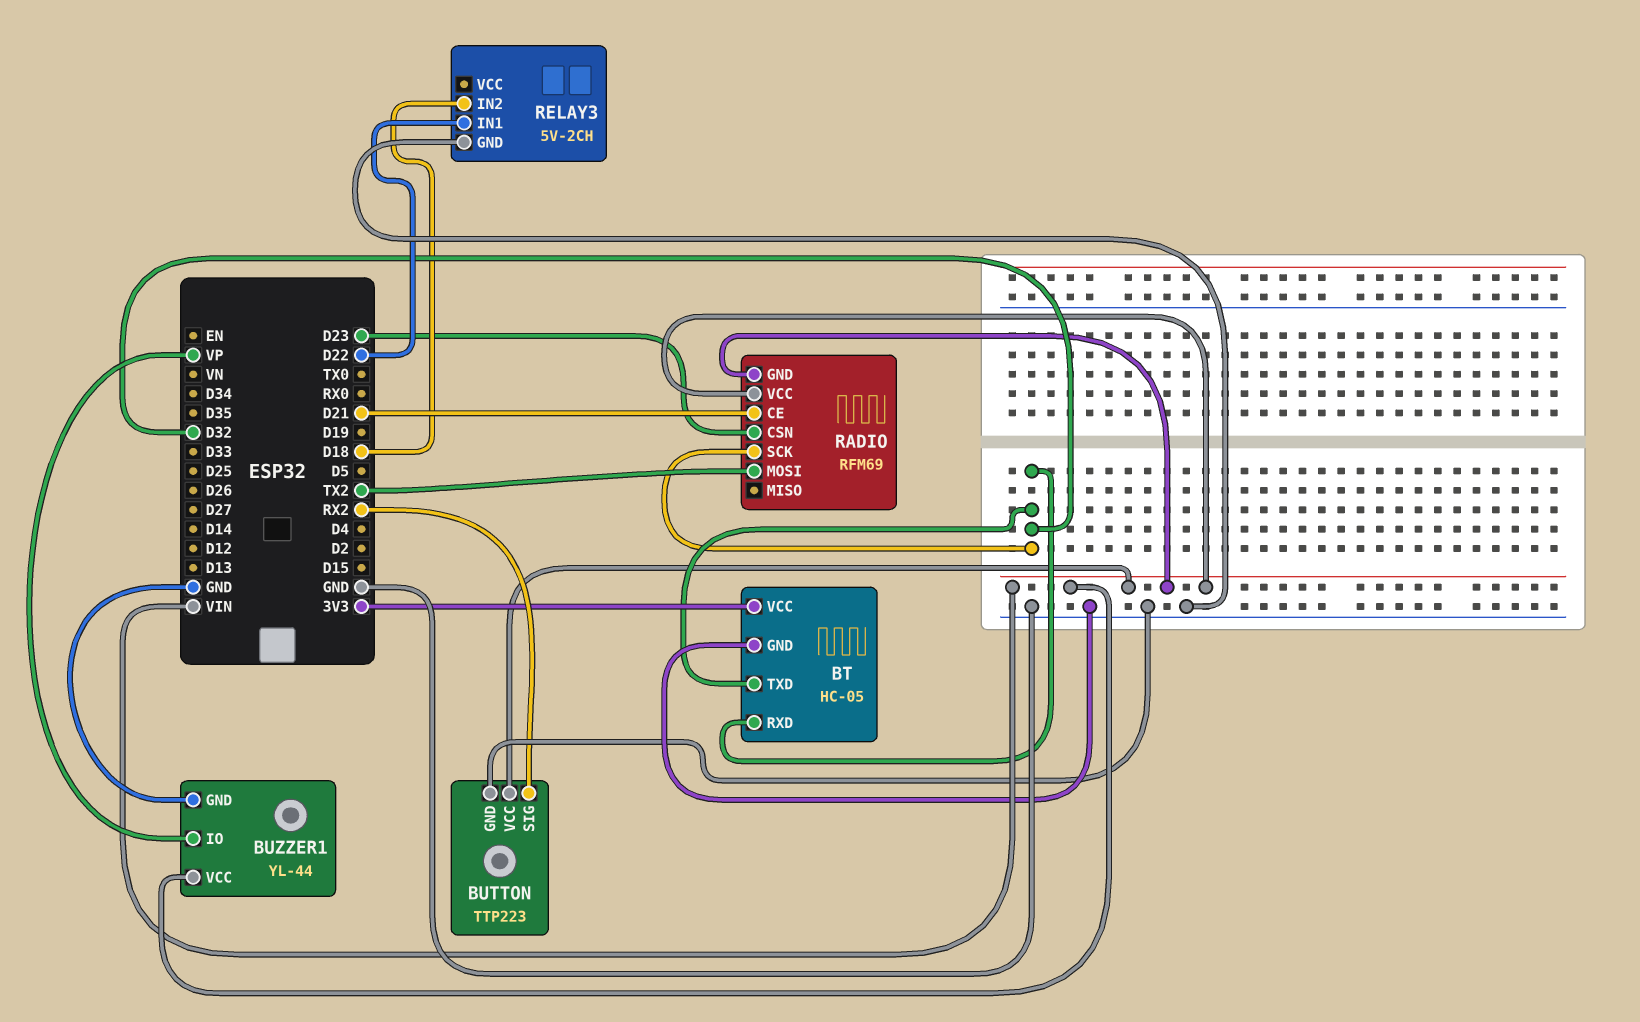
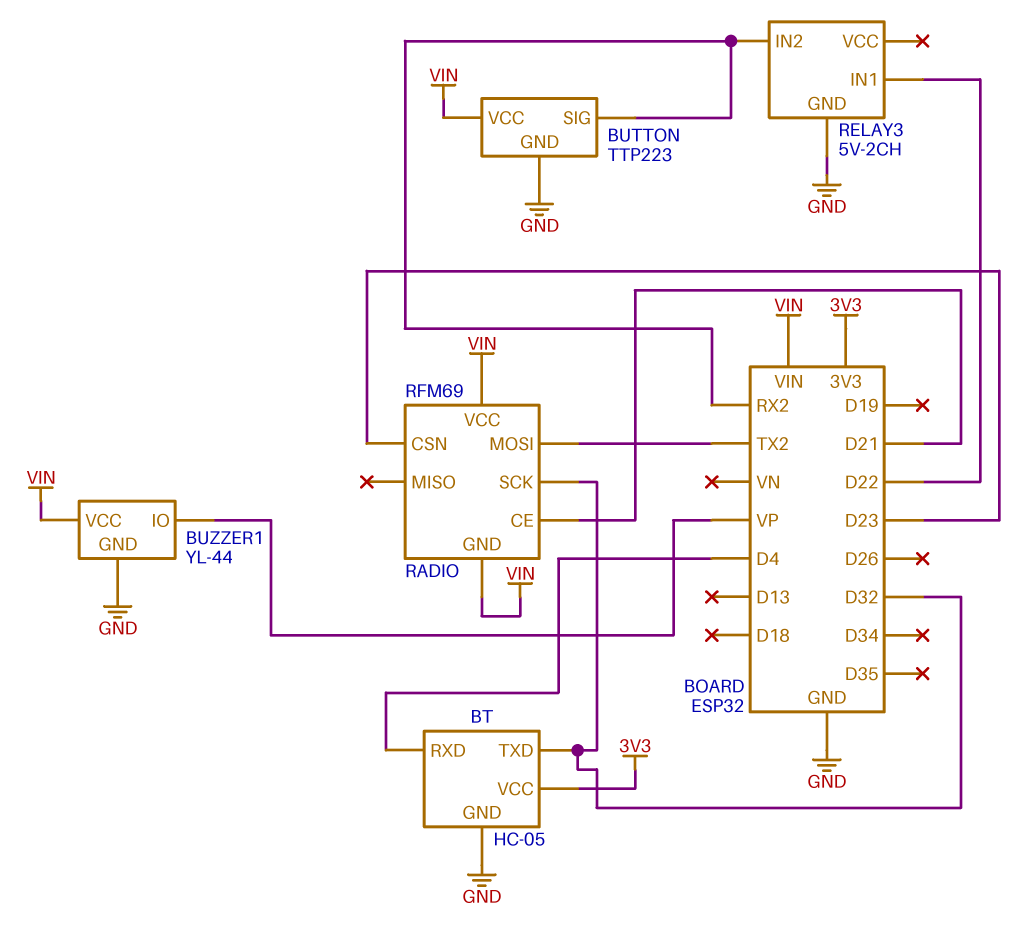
BT pin RXD: D32 -> D4
RELAY3 pin IN2: D18 -> RX2

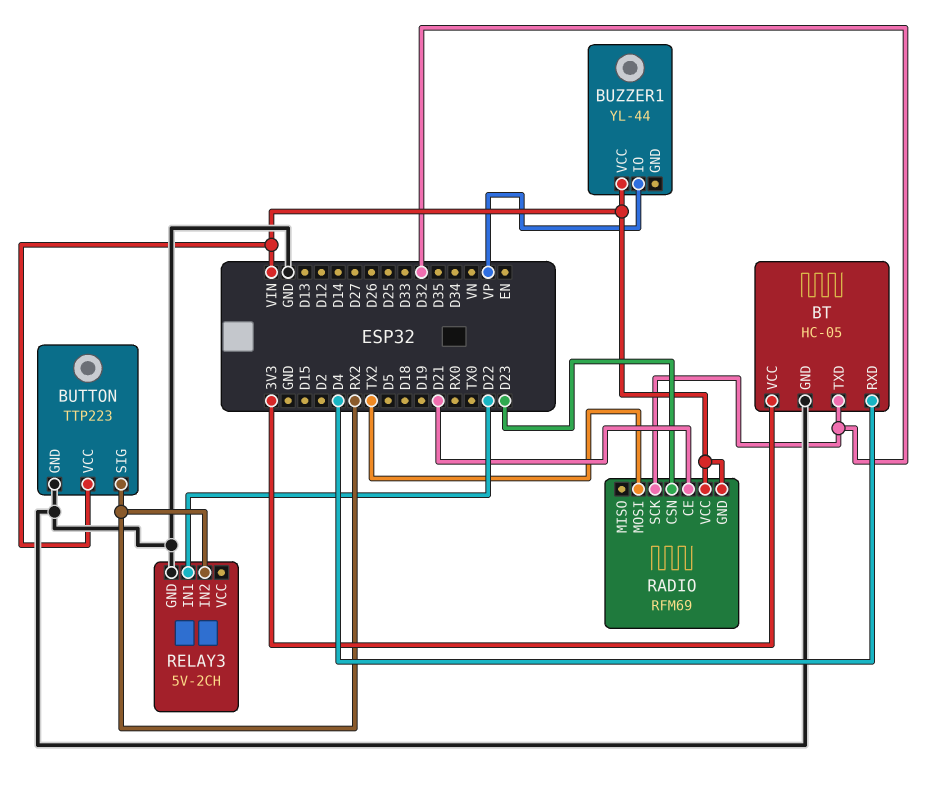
BUZZER1 pin GND: GND -> none

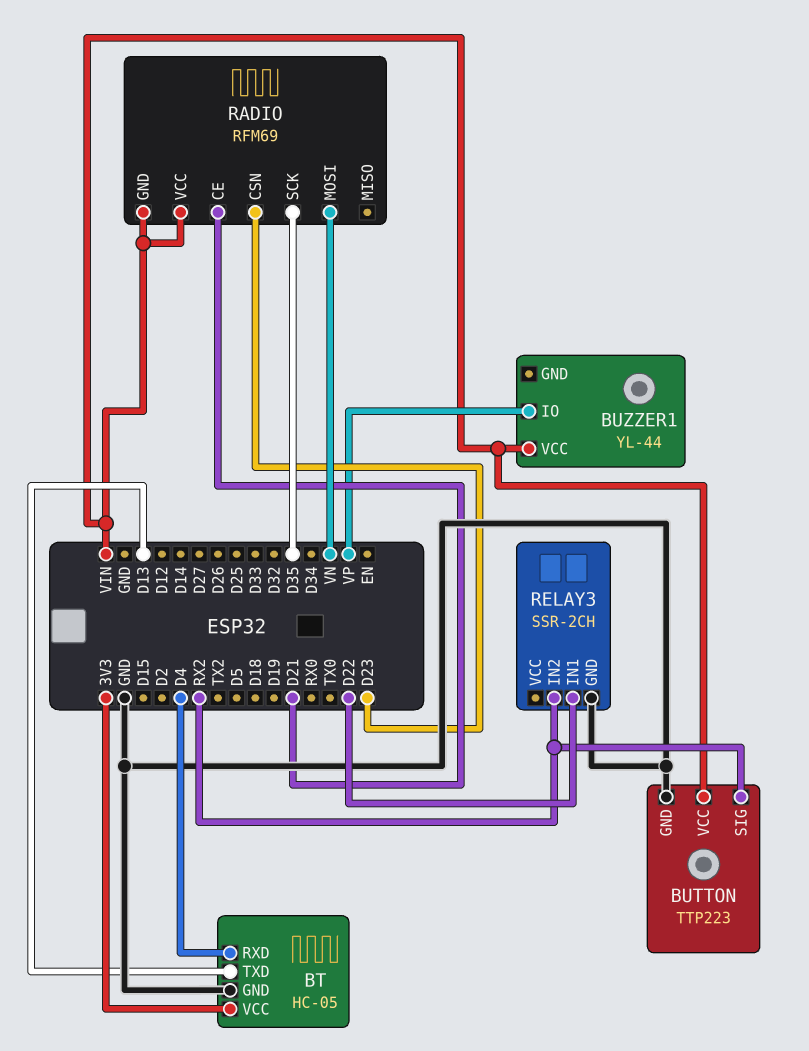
BT pin TXD: D32 -> D13
RADIO pin MOSI: TX2 -> VN
RADIO pin SCK: D32 -> D35
RELAY3: 5V-2CH -> SSR-2CH

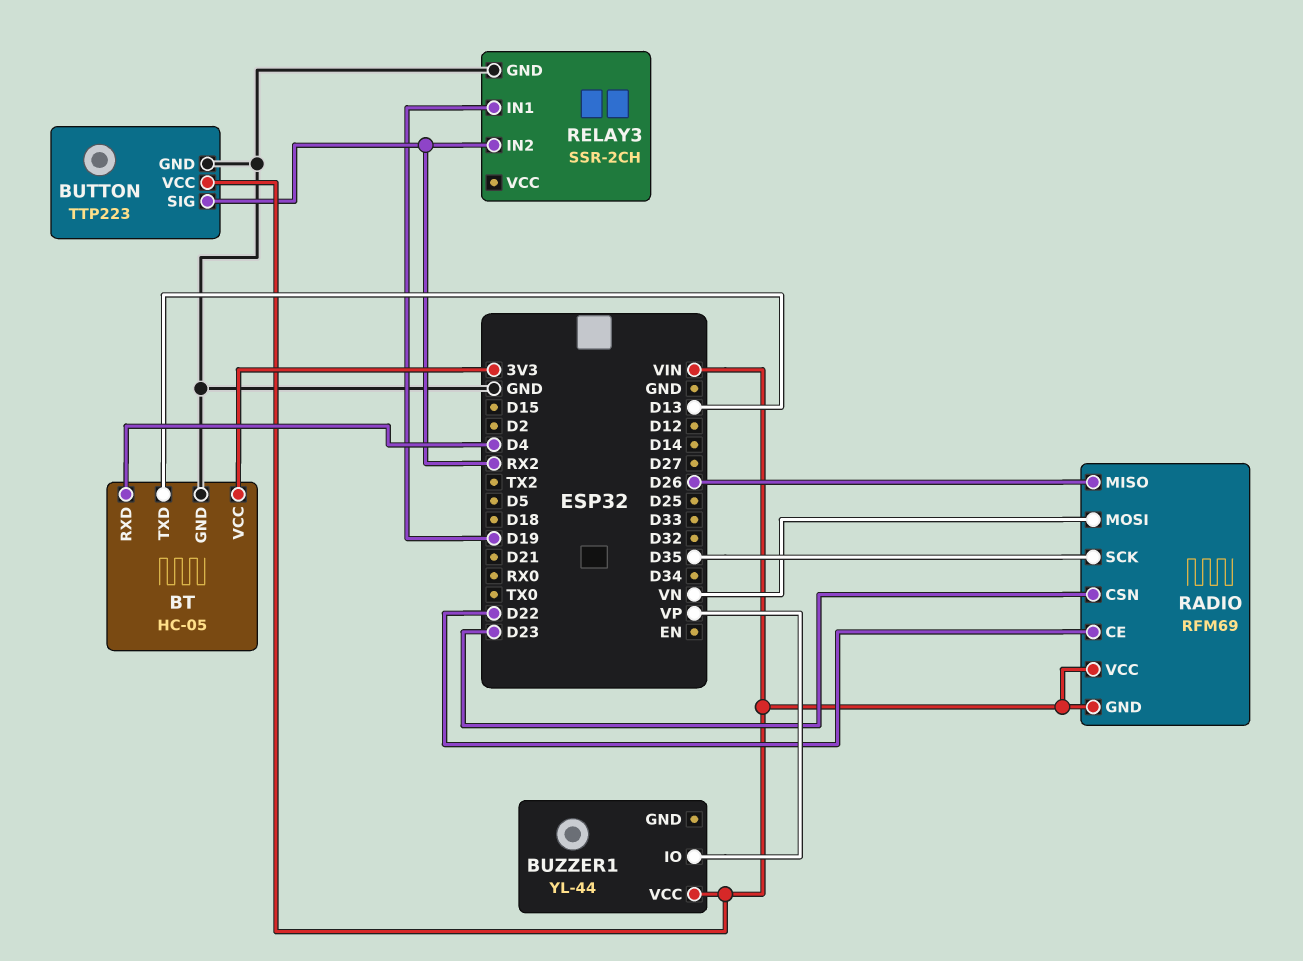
RADIO pin CE: D21 -> D22
RADIO pin MISO: none -> D26
RELAY3 pin IN1: D22 -> D19

